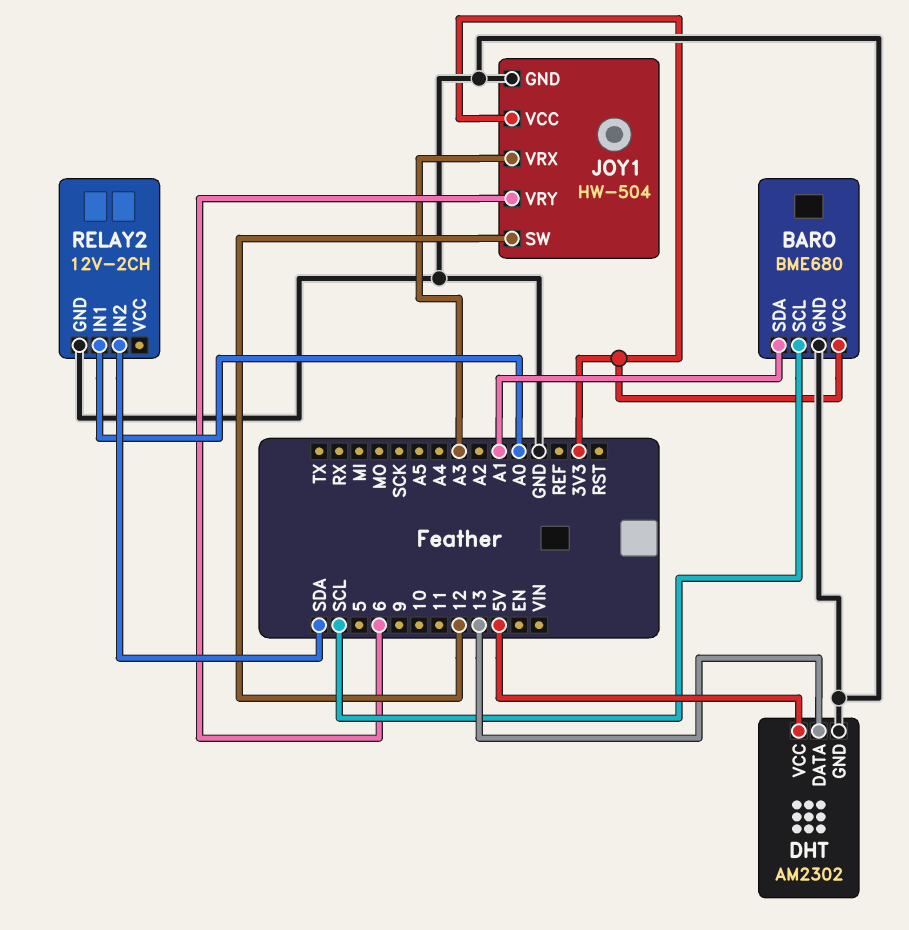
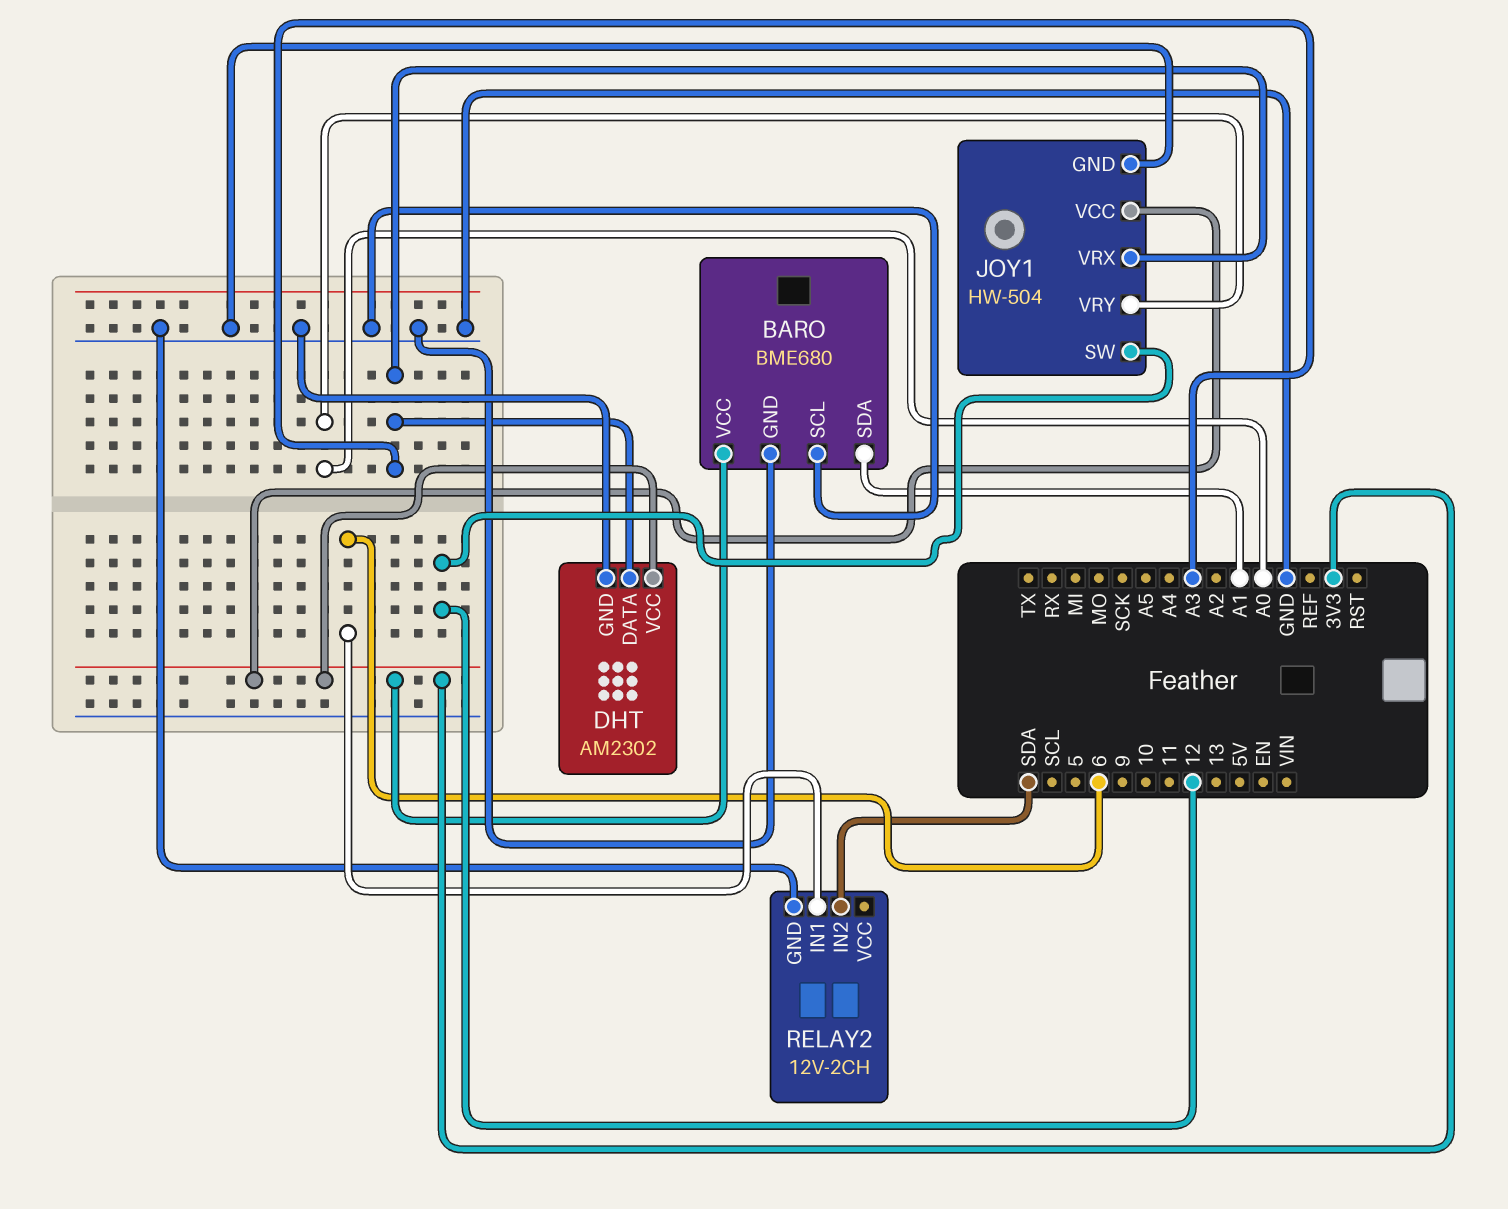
BARO pin SCL: SCL -> GND
DHT pin DATA: 13 -> A3
DHT pin VCC: 5V -> 3V3
JOY1 pin VRY: 6 -> A0
RELAY2 pin IN1: A0 -> 6

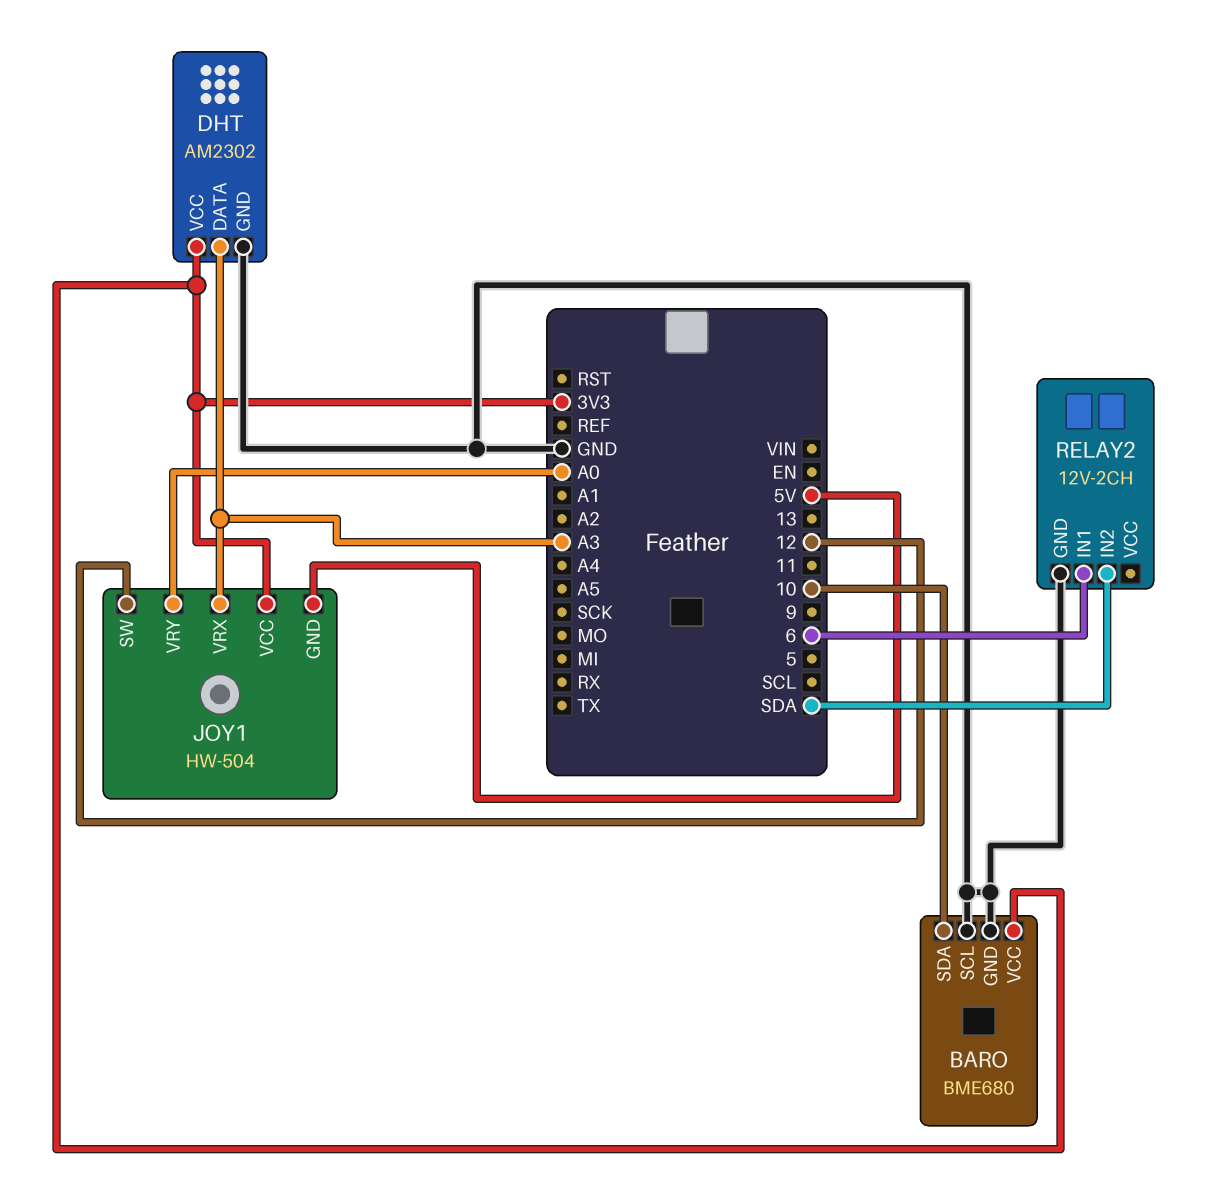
BARO pin SDA: A1 -> 10
JOY1 pin GND: GND -> 5V

